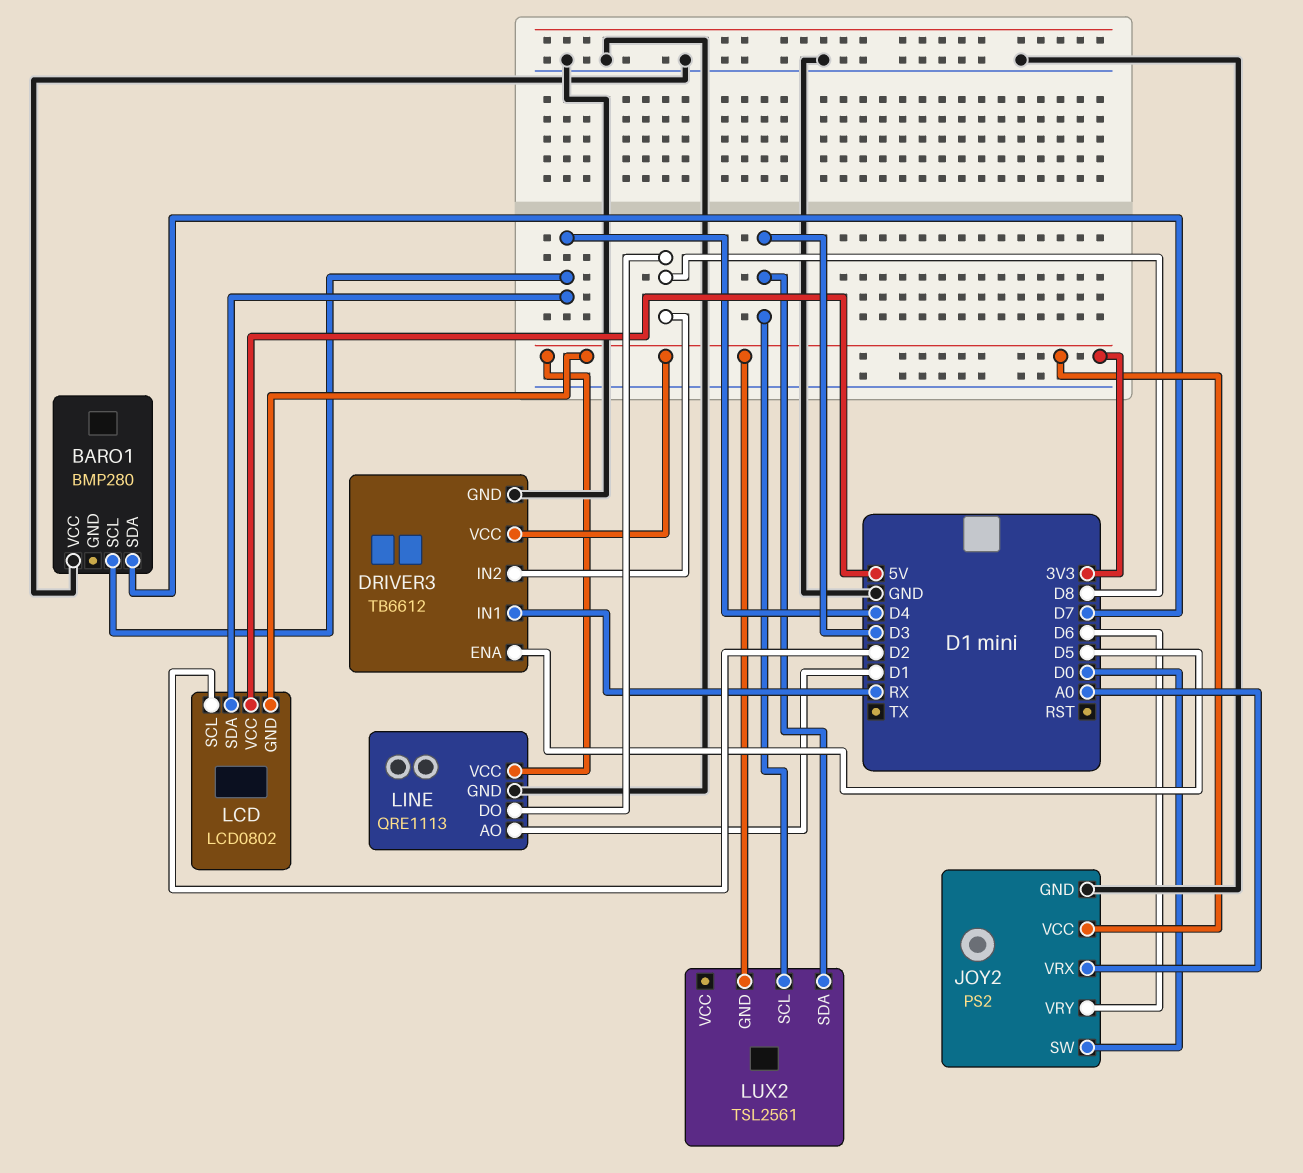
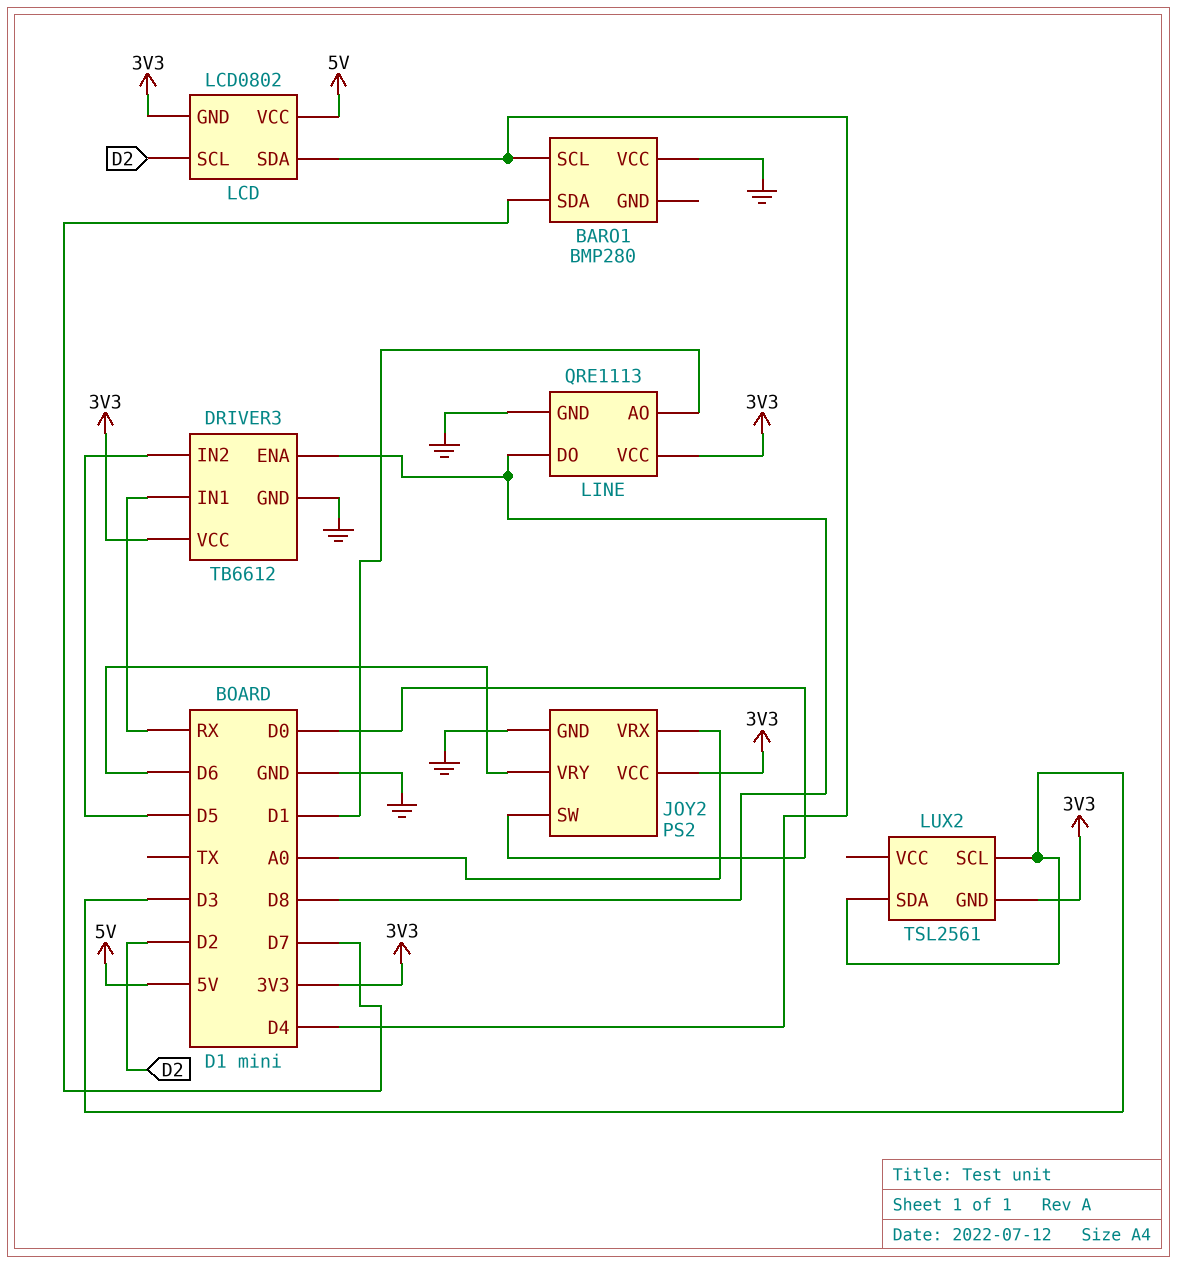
DRIVER3 pin ENA: D5 -> D8
DRIVER3 pin IN2: D8 -> D5

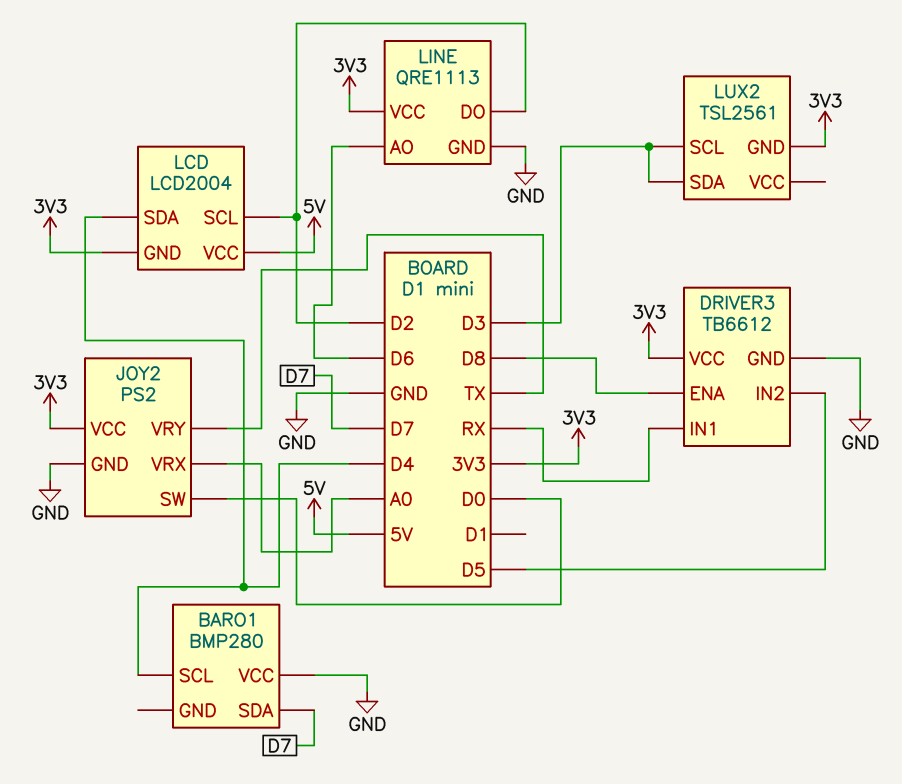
JOY2 pin VRY: D6 -> TX
LCD: LCD0802 -> LCD2004
LINE pin AO: D1 -> D6
LINE pin DO: D8 -> D2

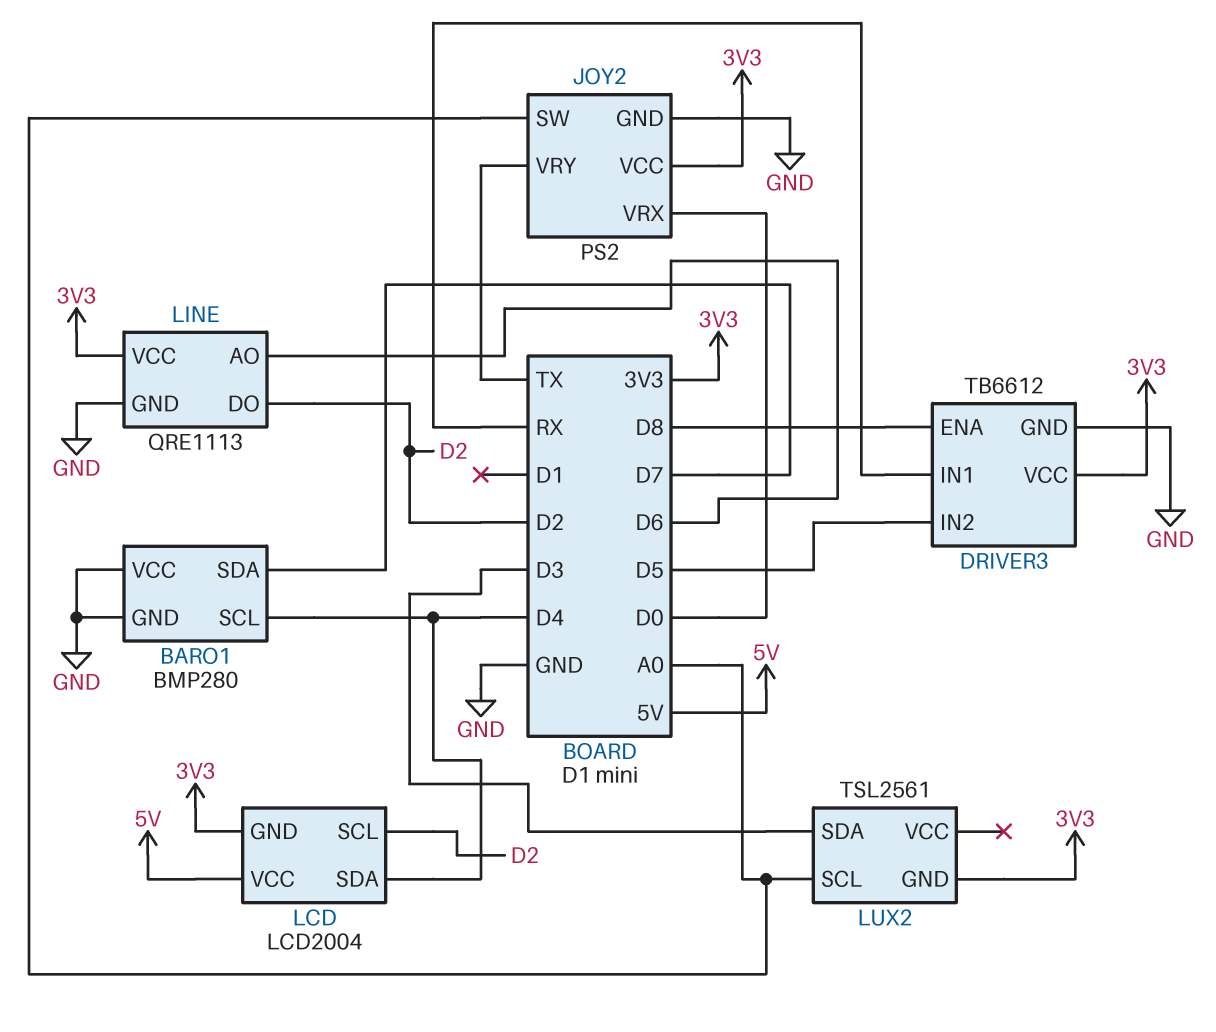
BARO1 pin GND: none -> GND
JOY2 pin SW: D0 -> A0
JOY2 pin VRX: A0 -> D0
LUX2 pin SCL: D3 -> A0

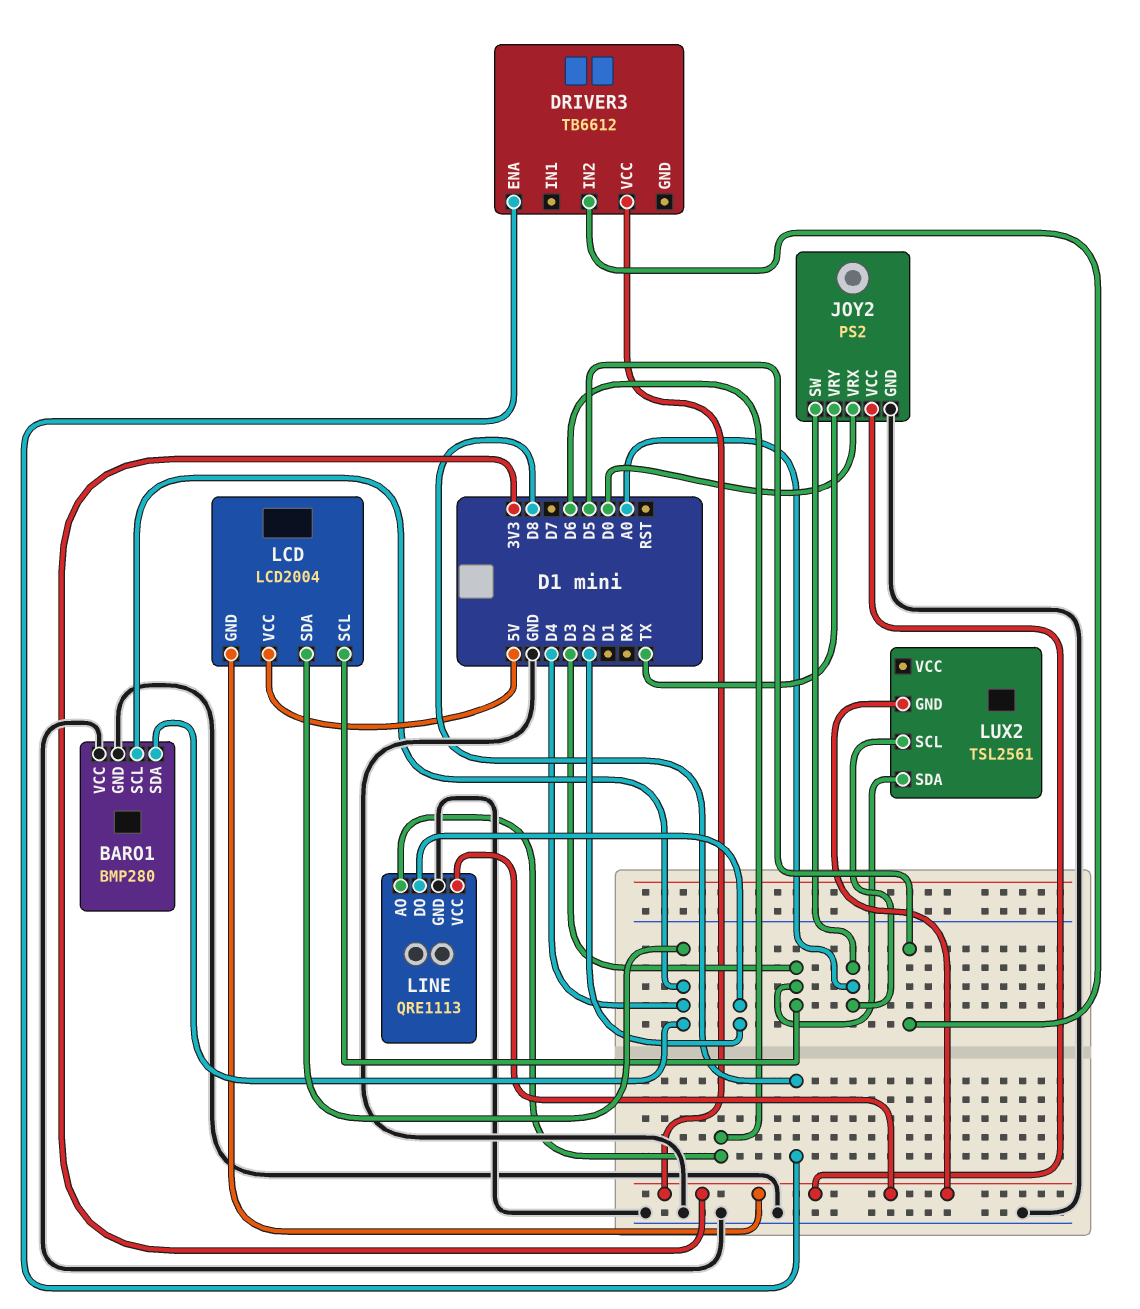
BARO1 pin SDA: D7 -> D4
DRIVER3 pin GND: GND -> none
DRIVER3 pin IN1: RX -> none
LCD pin SCL: D2 -> D3

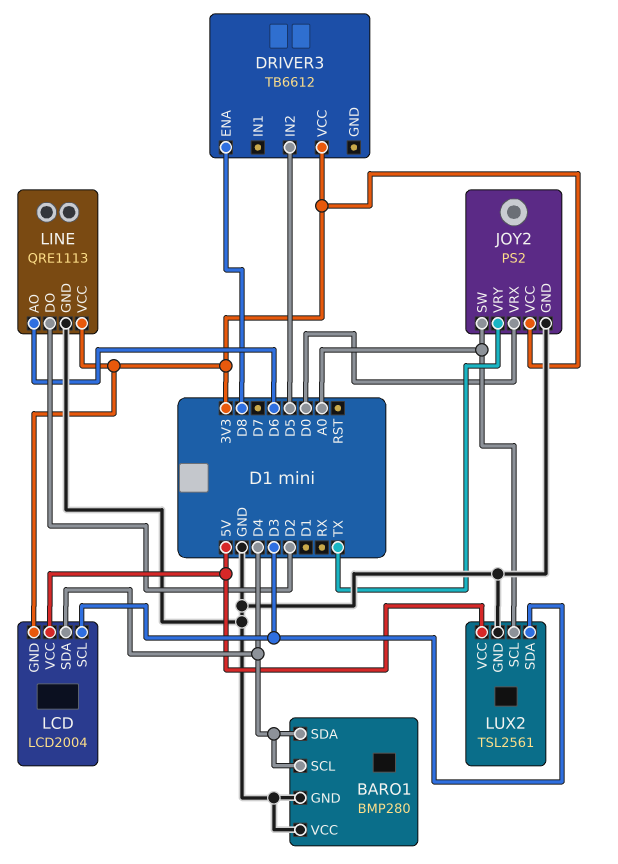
LUX2 pin GND: 3V3 -> GND
LUX2 pin VCC: none -> 5V

